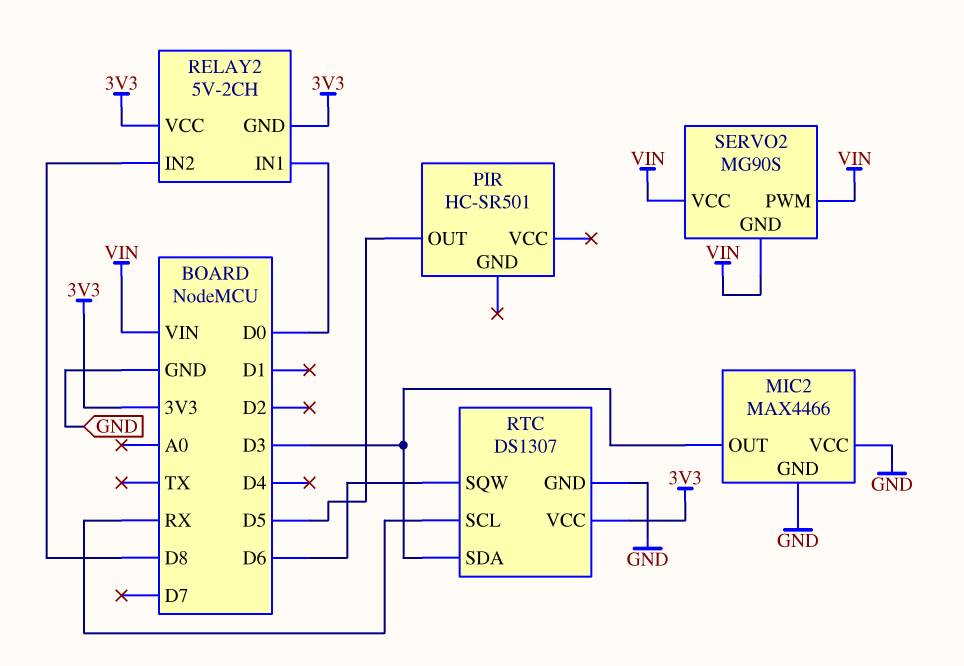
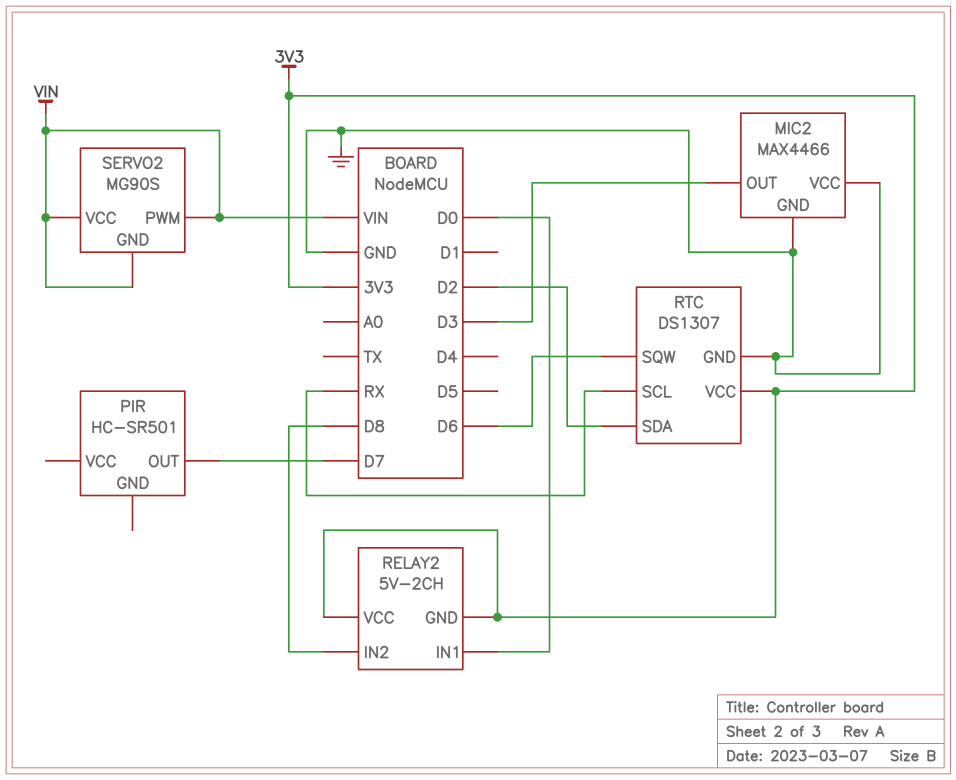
PIR pin OUT: D5 -> D7
RTC pin SDA: D3 -> D2

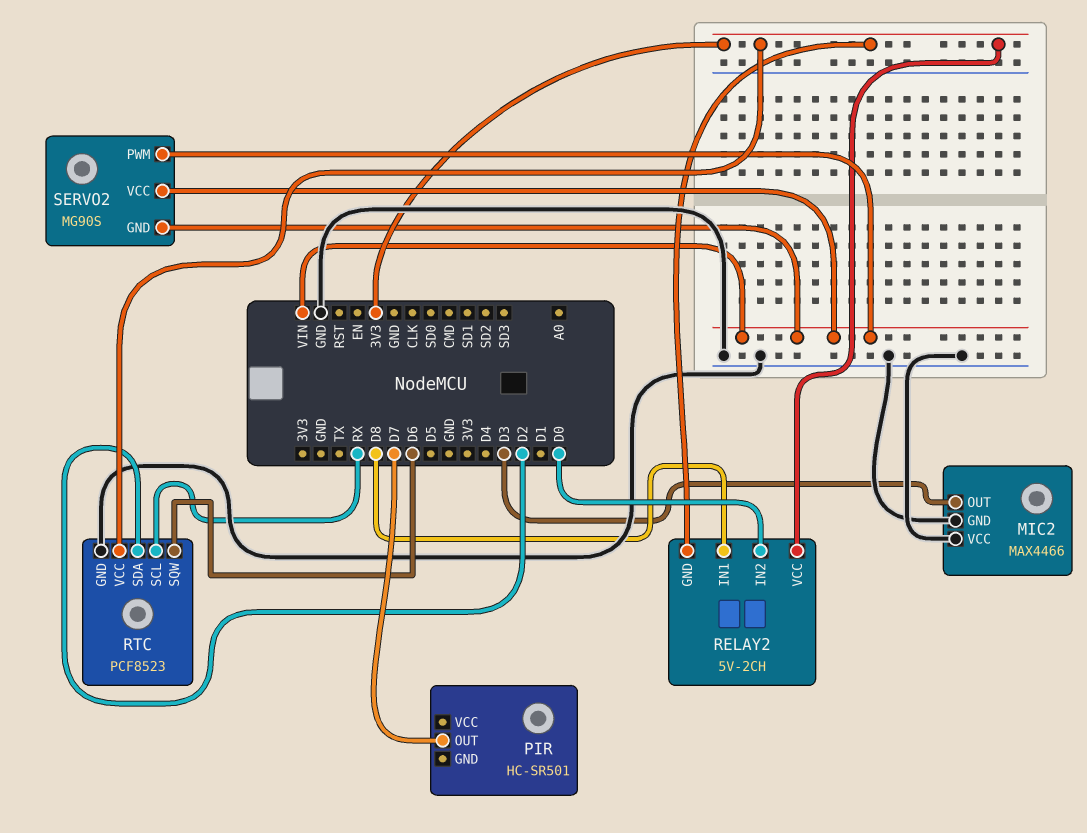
RELAY2 pin IN1: D0 -> D8
RELAY2 pin IN2: D8 -> D0
RTC: DS1307 -> PCF8523

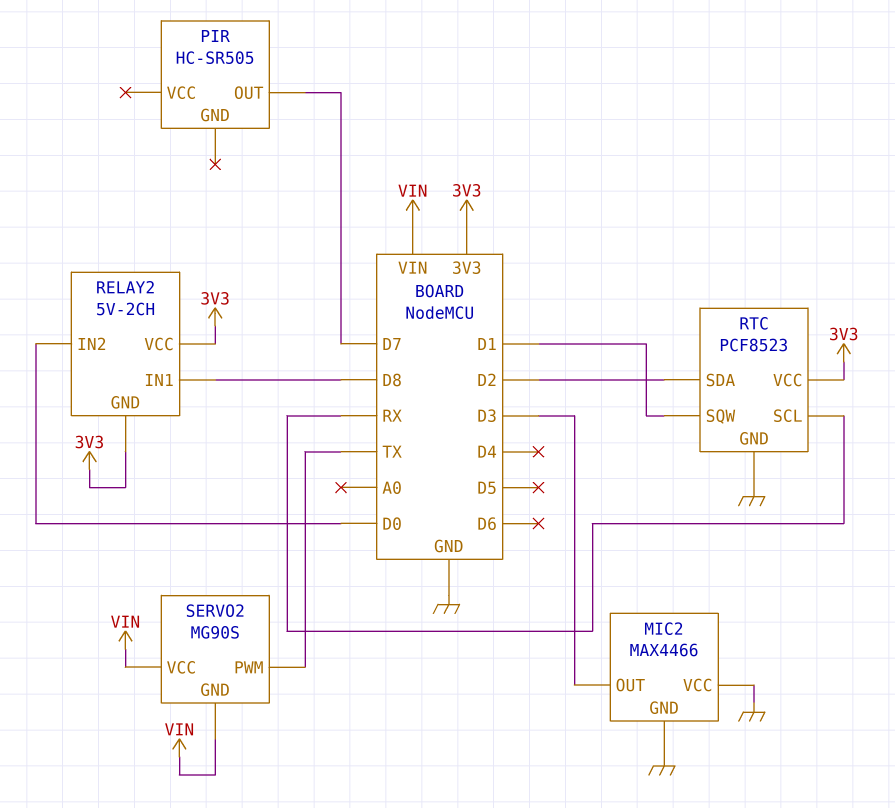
PIR: HC-SR501 -> HC-SR505
RTC pin SQW: D6 -> D1
SERVO2 pin PWM: VIN -> TX

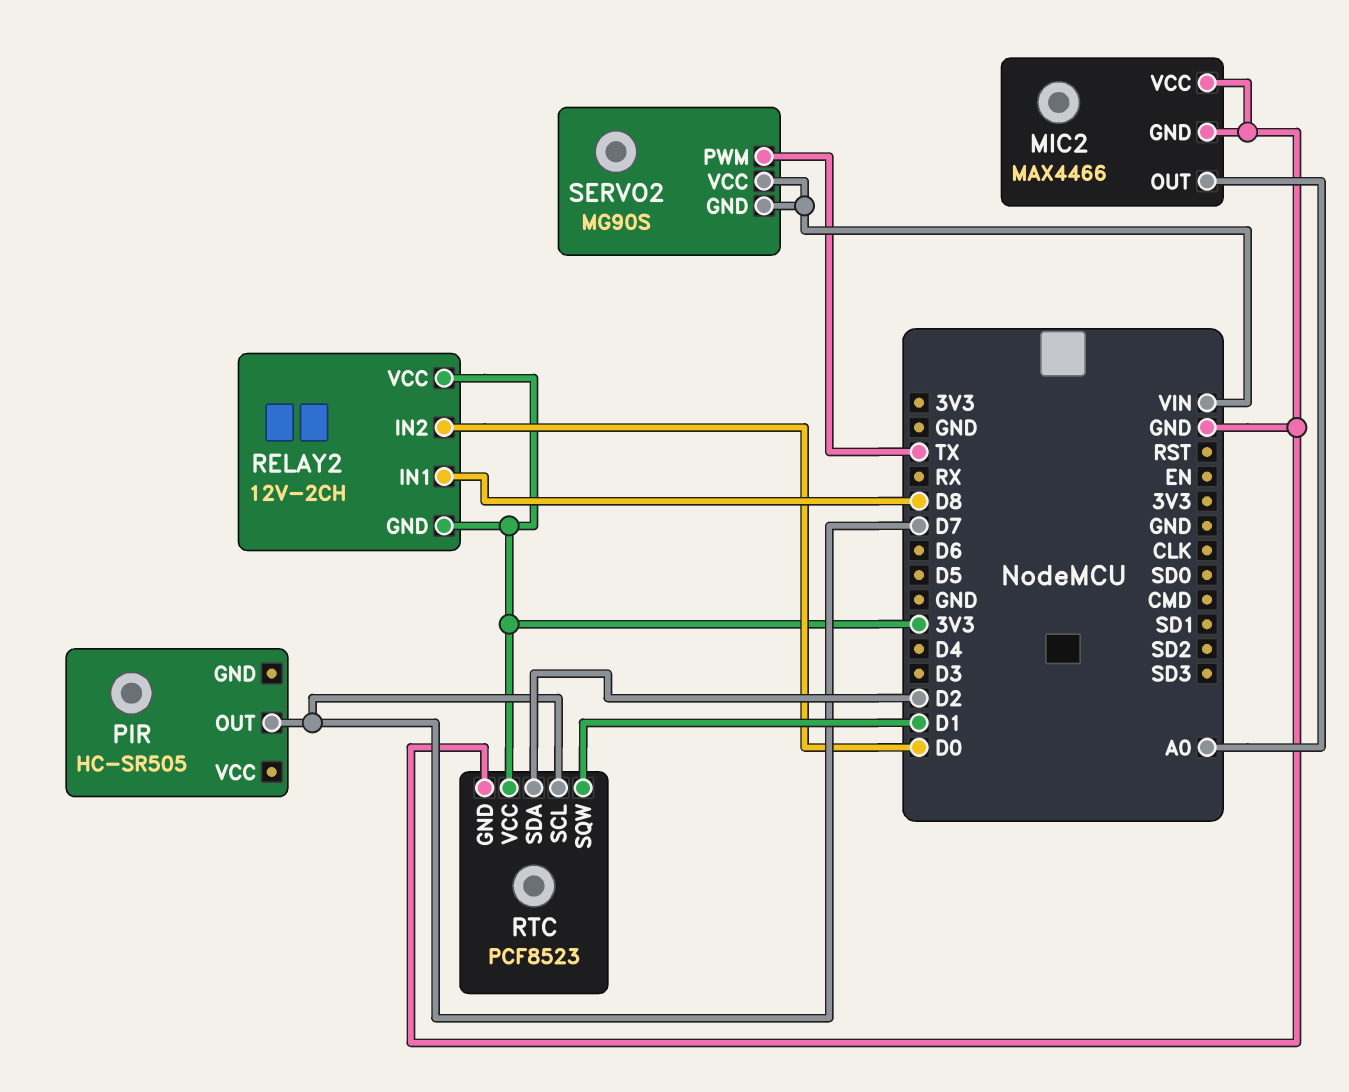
MIC2 pin OUT: D3 -> A0
RELAY2: 5V-2CH -> 12V-2CH
RTC pin SCL: RX -> D7

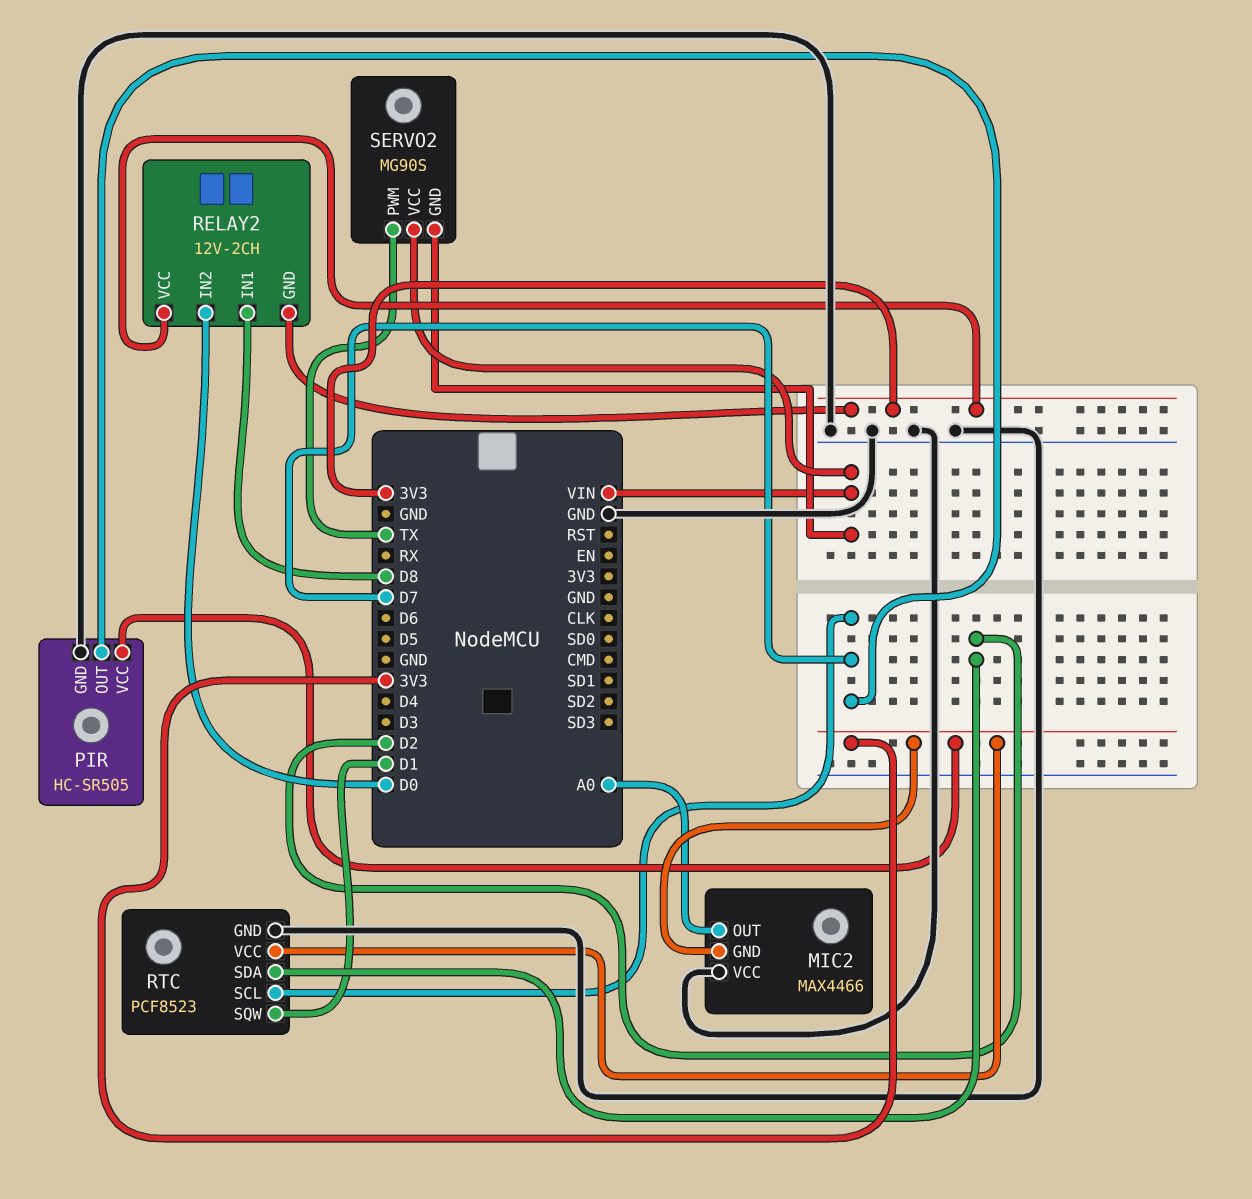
MIC2 pin GND: GND -> 3V3
PIR pin GND: none -> GND
PIR pin VCC: none -> 3V3

